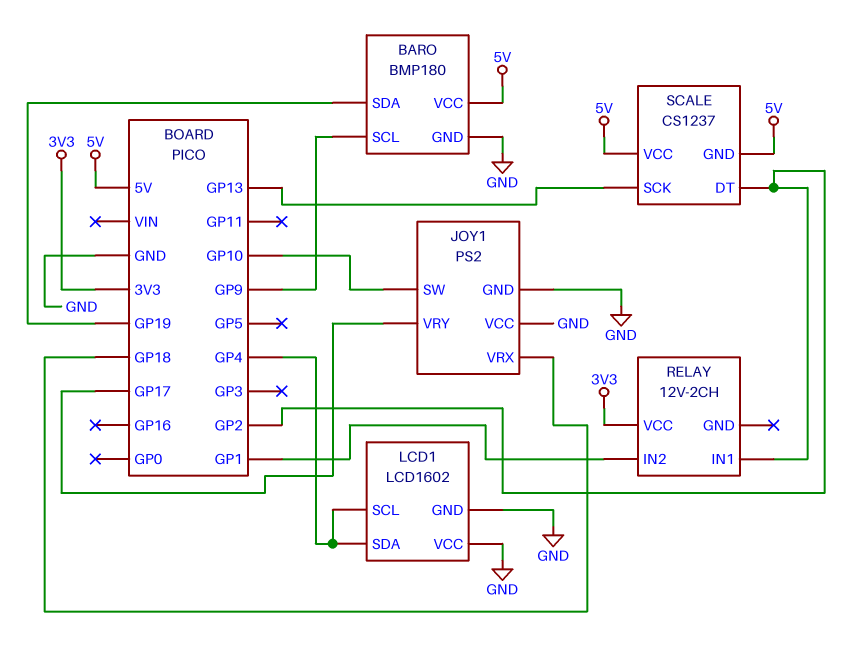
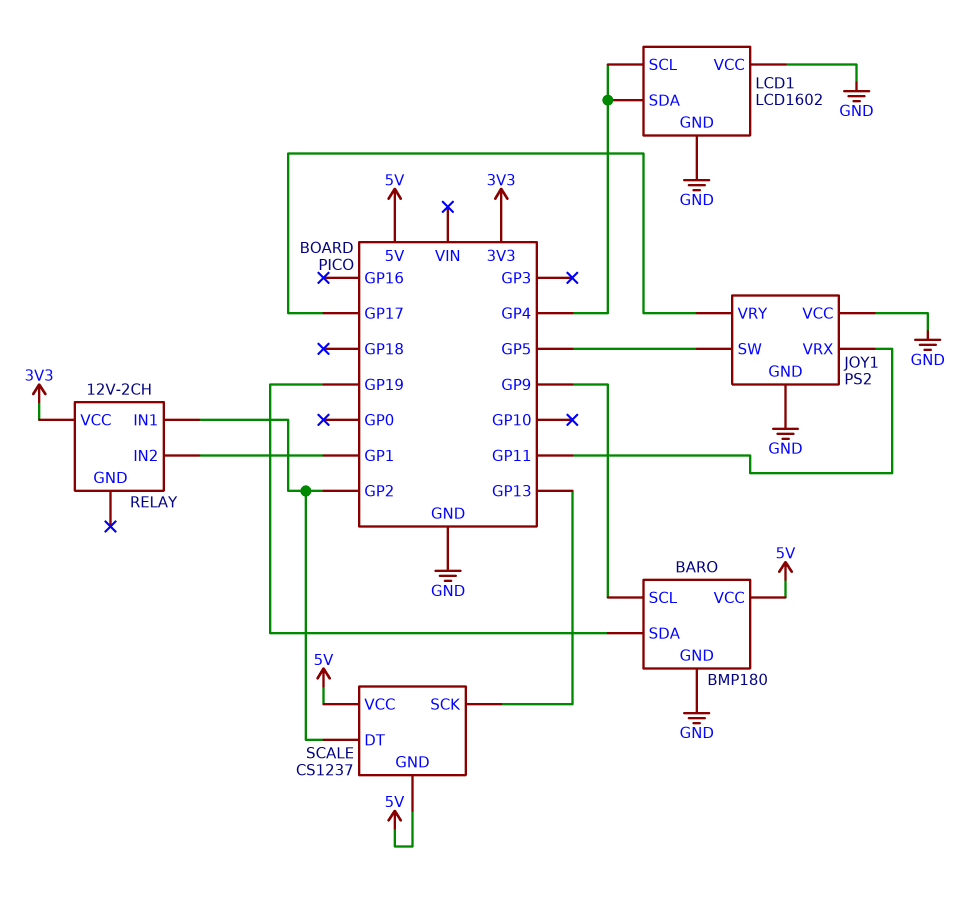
JOY1 pin SW: GP10 -> GP5
JOY1 pin VRX: GP18 -> GP11

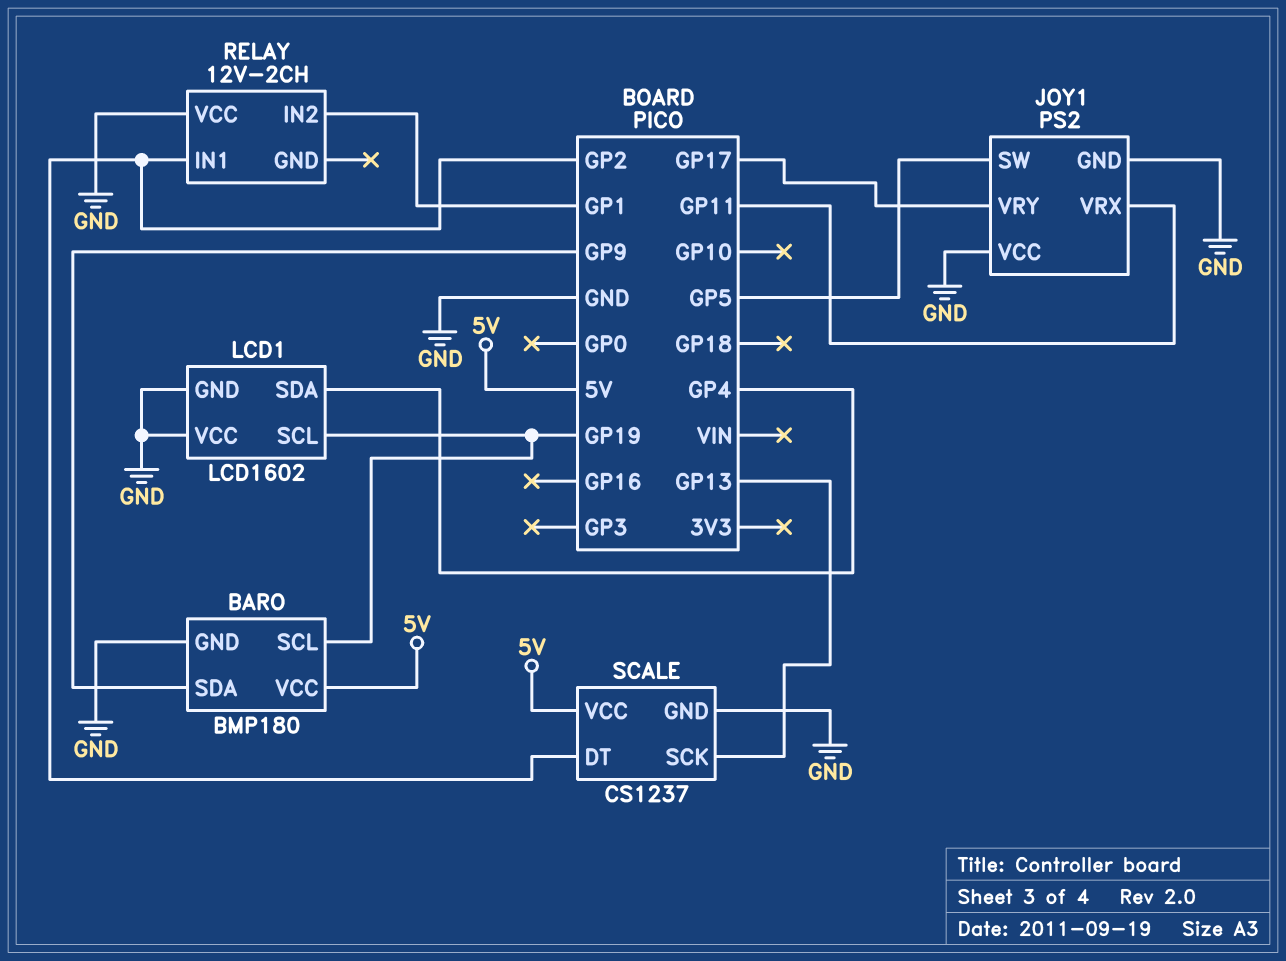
BARO pin SCL: GP9 -> GP19
BARO pin SDA: GP19 -> GP9
LCD1 pin SCL: GP4 -> GP19
RELAY pin VCC: 3V3 -> GND
SCALE pin GND: 5V -> GND

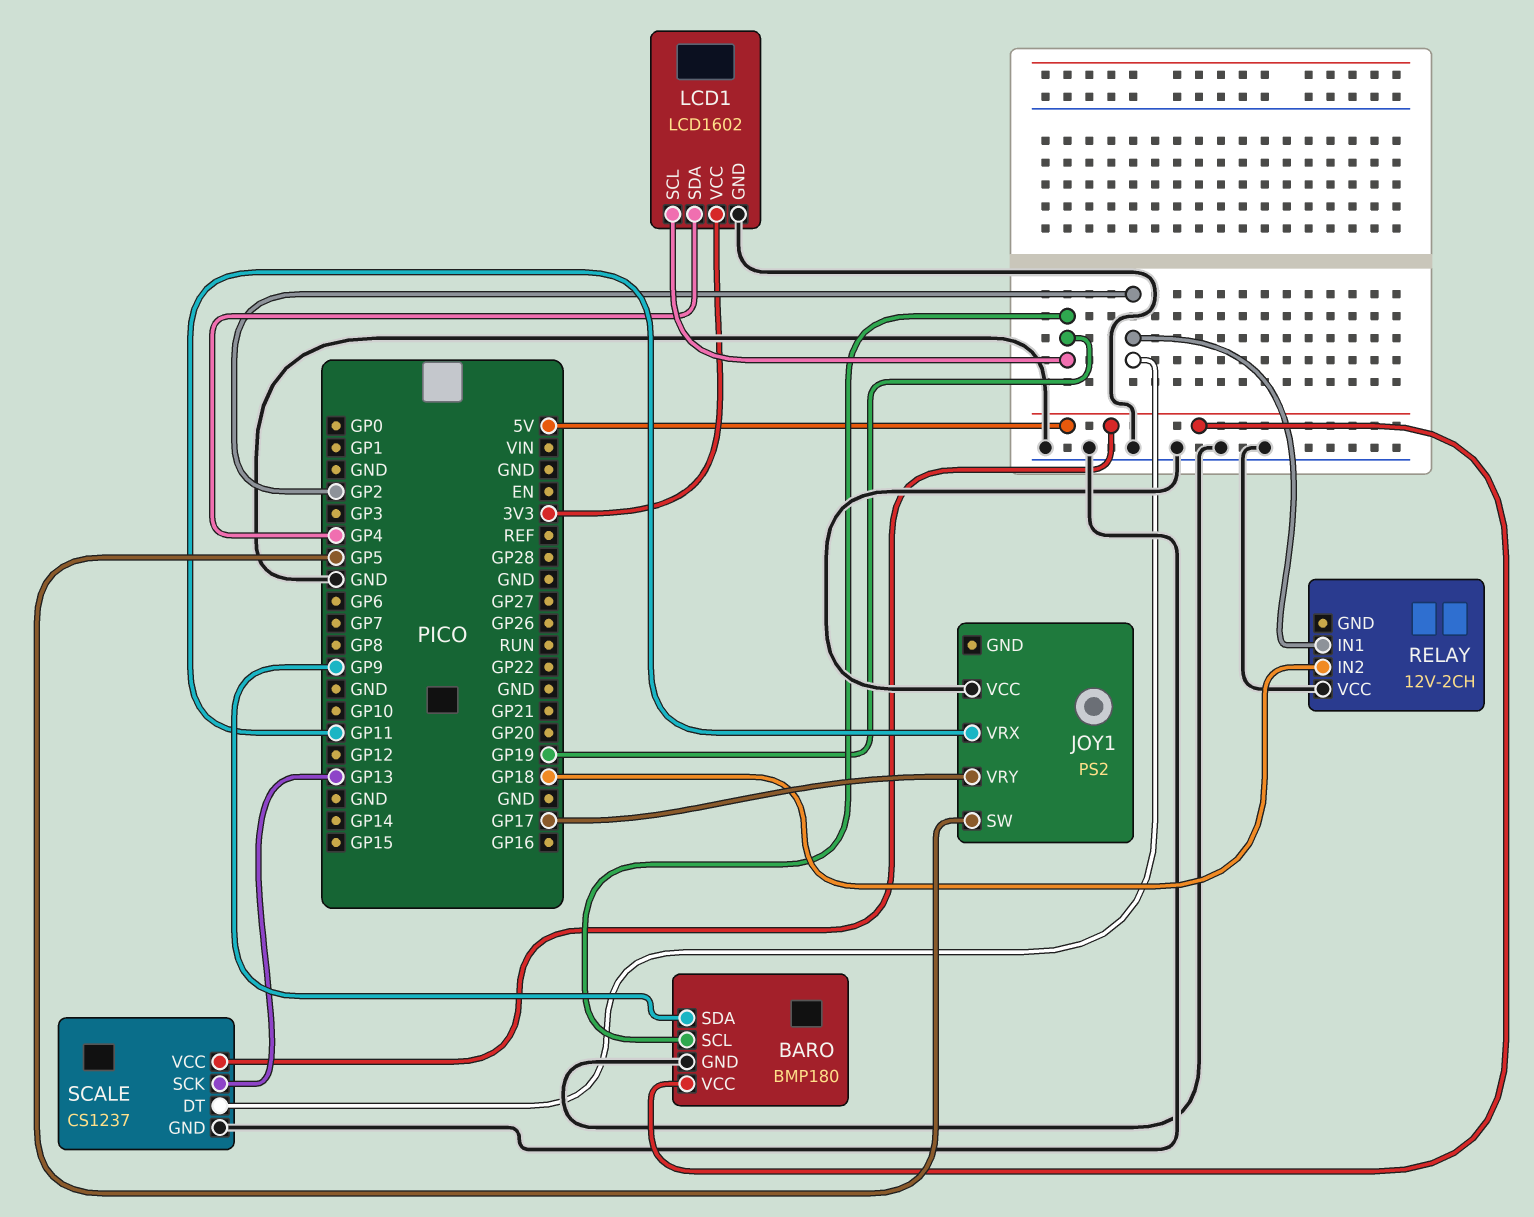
JOY1 pin GND: GND -> none
LCD1 pin VCC: GND -> 3V3
RELAY pin IN2: GP1 -> GP18

